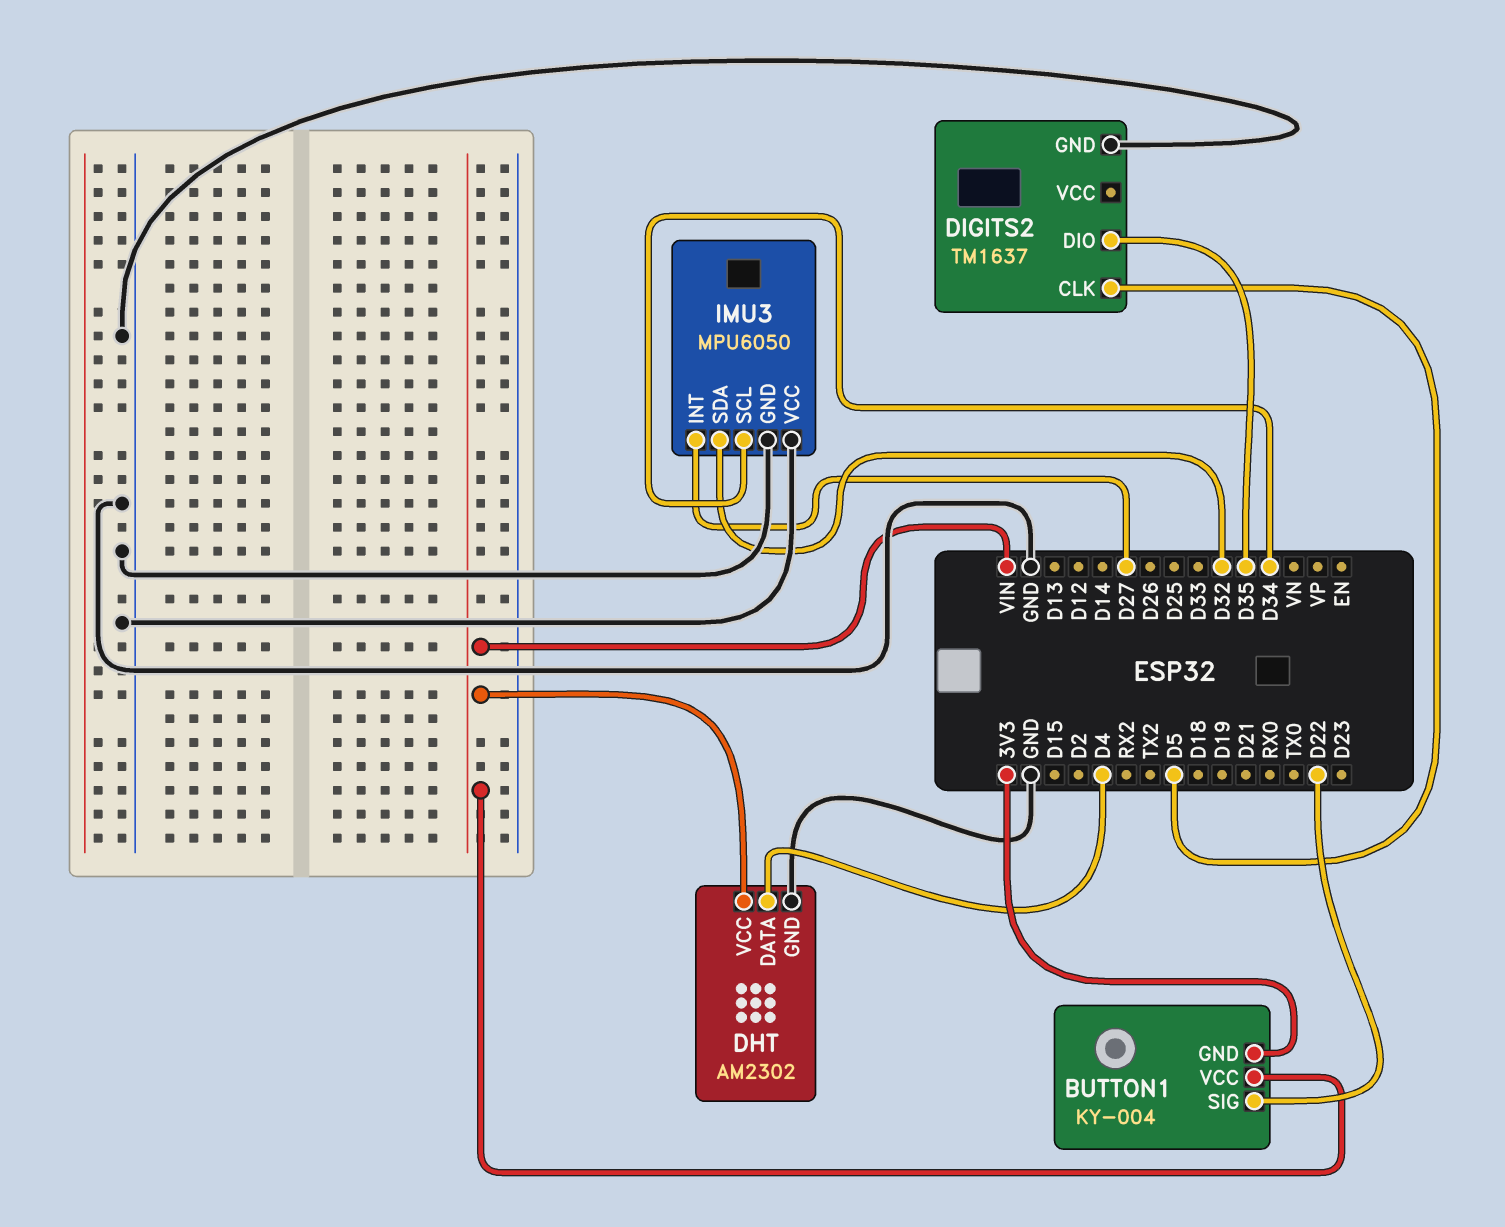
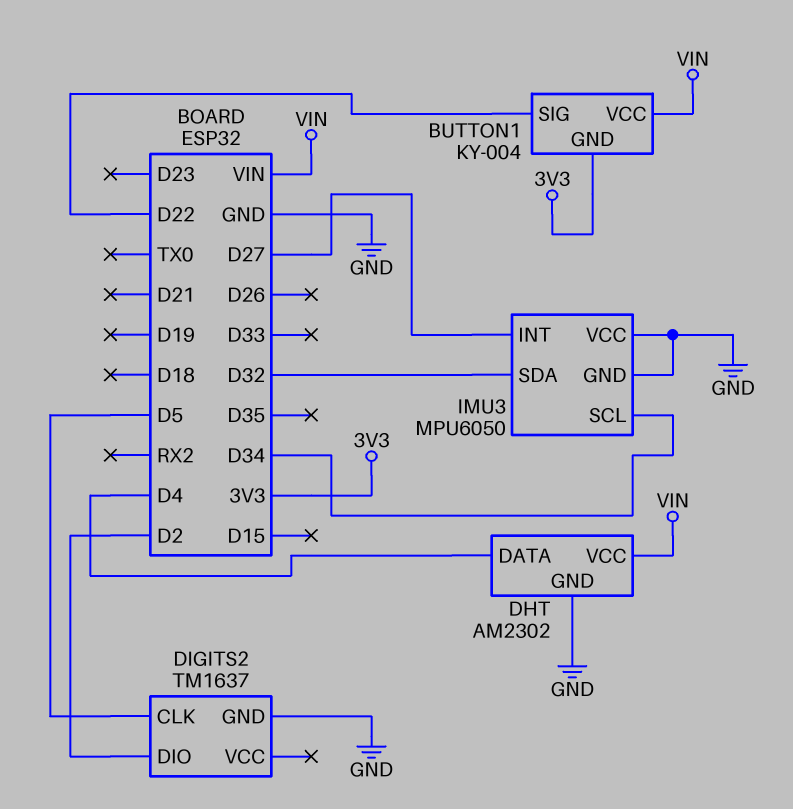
DIGITS2 pin DIO: D35 -> D2

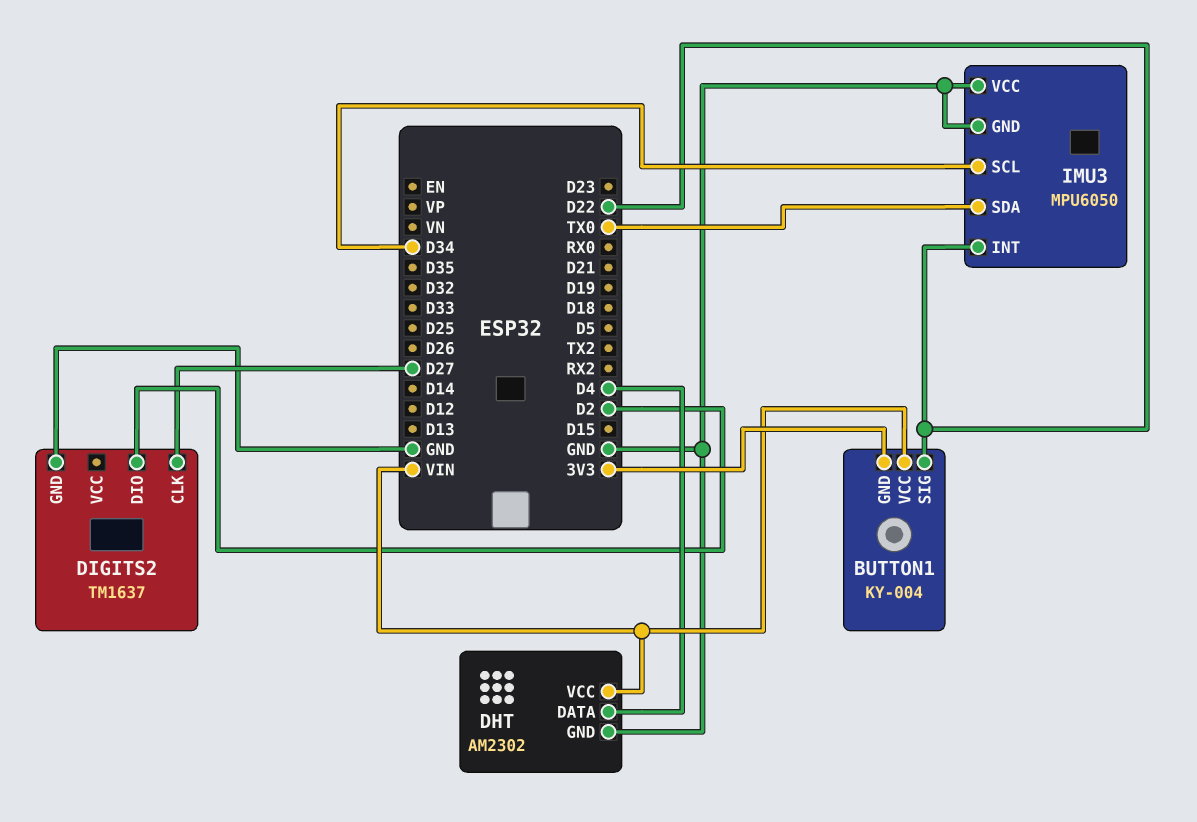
DIGITS2 pin CLK: D5 -> D27
IMU3 pin INT: D27 -> D22
IMU3 pin SDA: D32 -> TX0

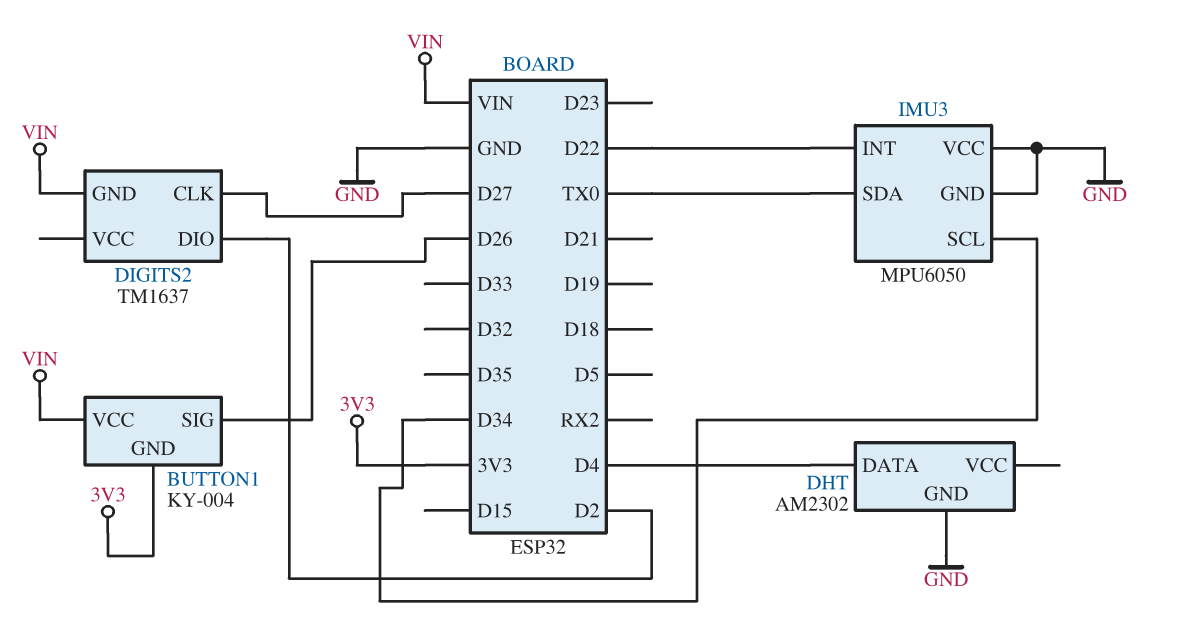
BUTTON1 pin SIG: D22 -> D26
DHT pin VCC: VIN -> none
DIGITS2 pin GND: GND -> VIN

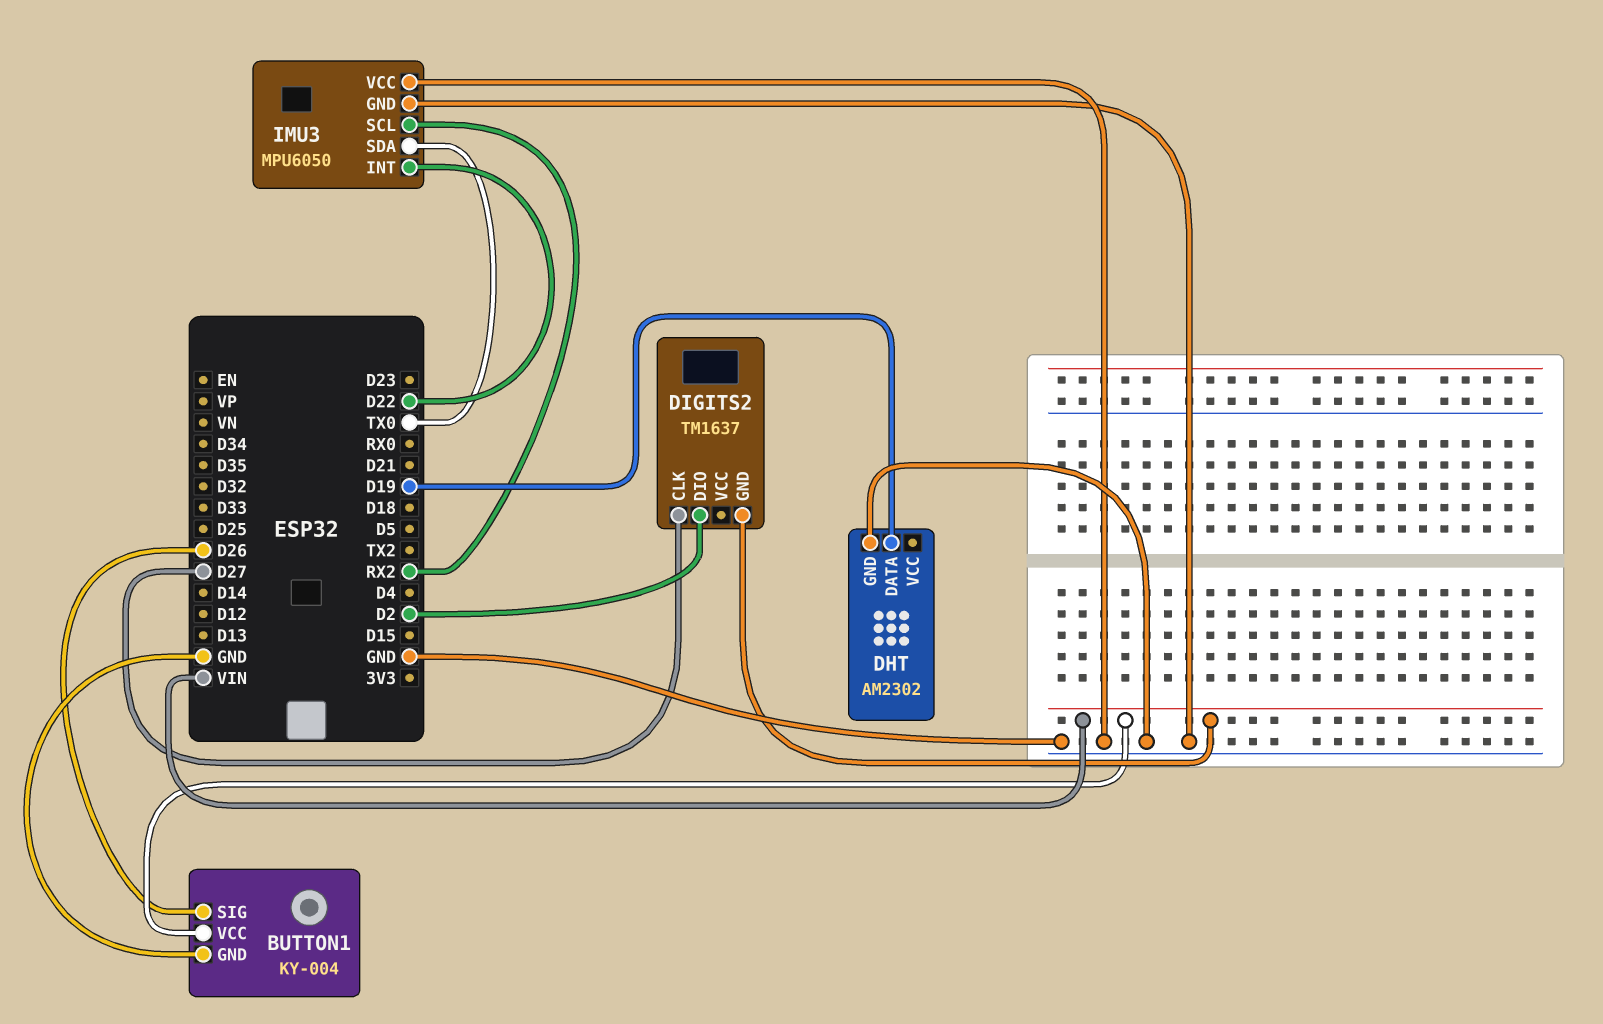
BUTTON1 pin GND: 3V3 -> GND
DHT pin DATA: D4 -> D19
IMU3 pin SCL: D34 -> RX2

